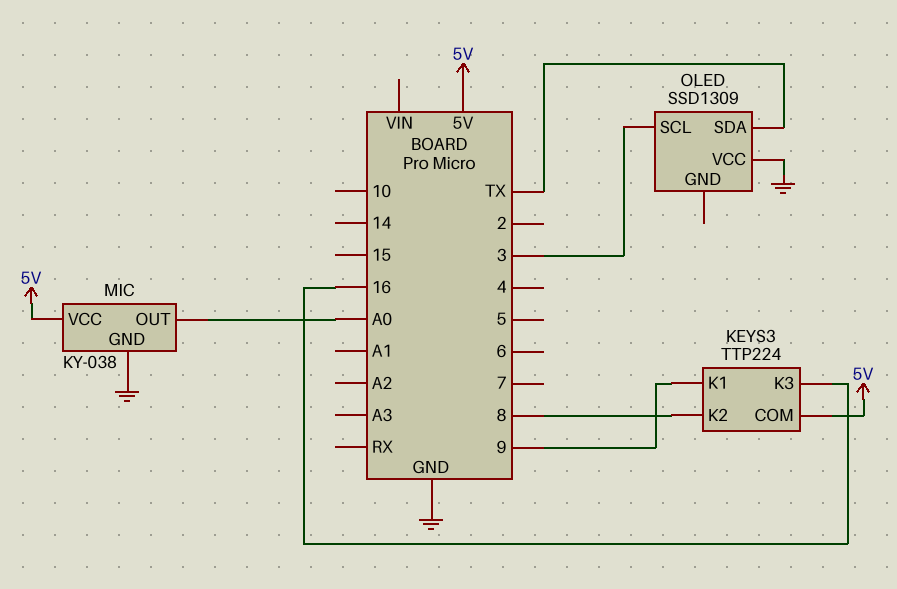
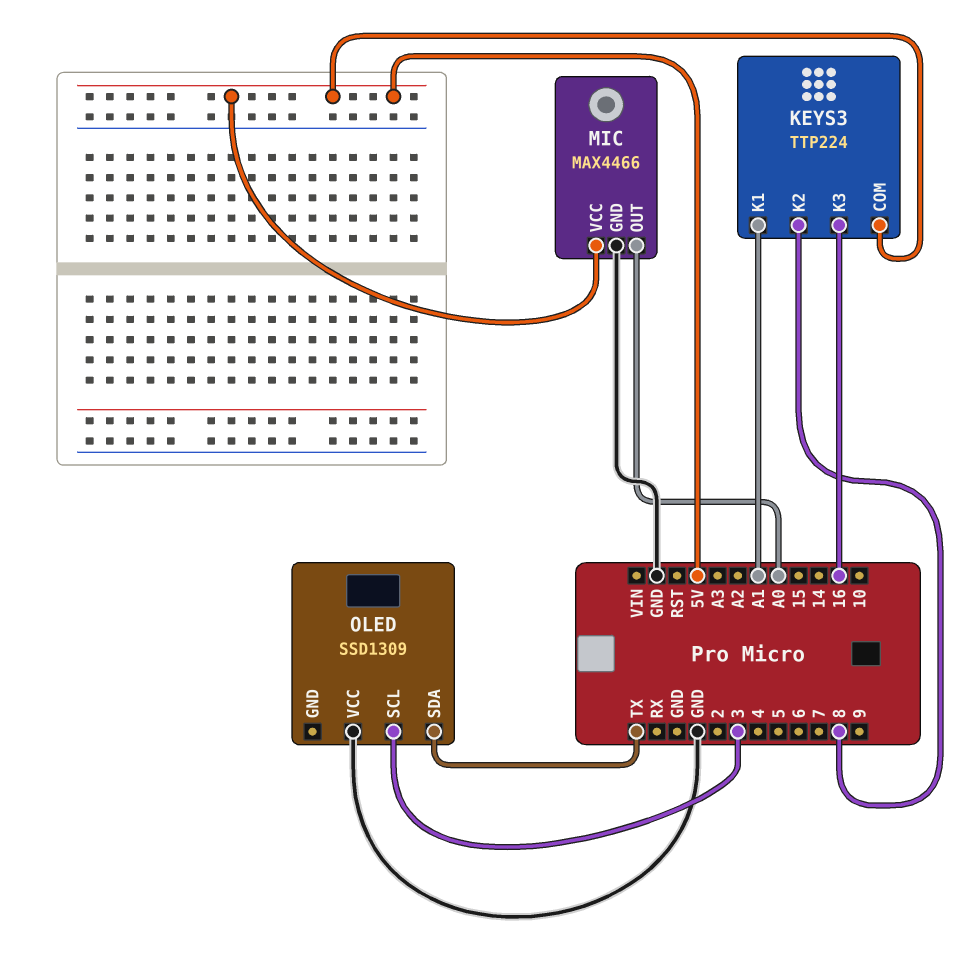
KEYS3 pin K1: 9 -> A1
MIC: KY-038 -> MAX4466

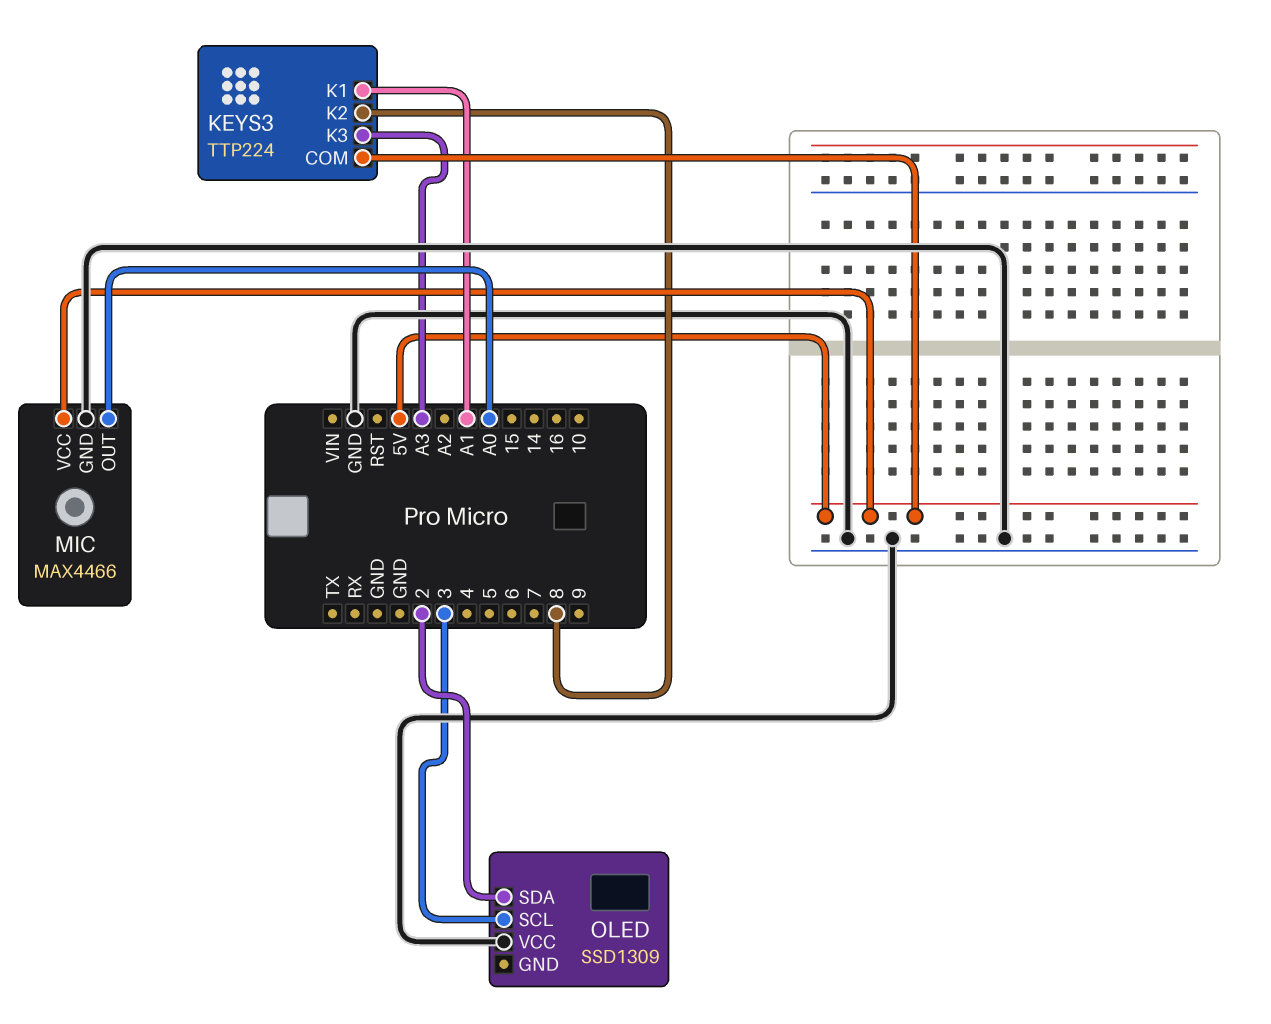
KEYS3 pin K3: 16 -> A3
OLED pin SDA: TX -> 2

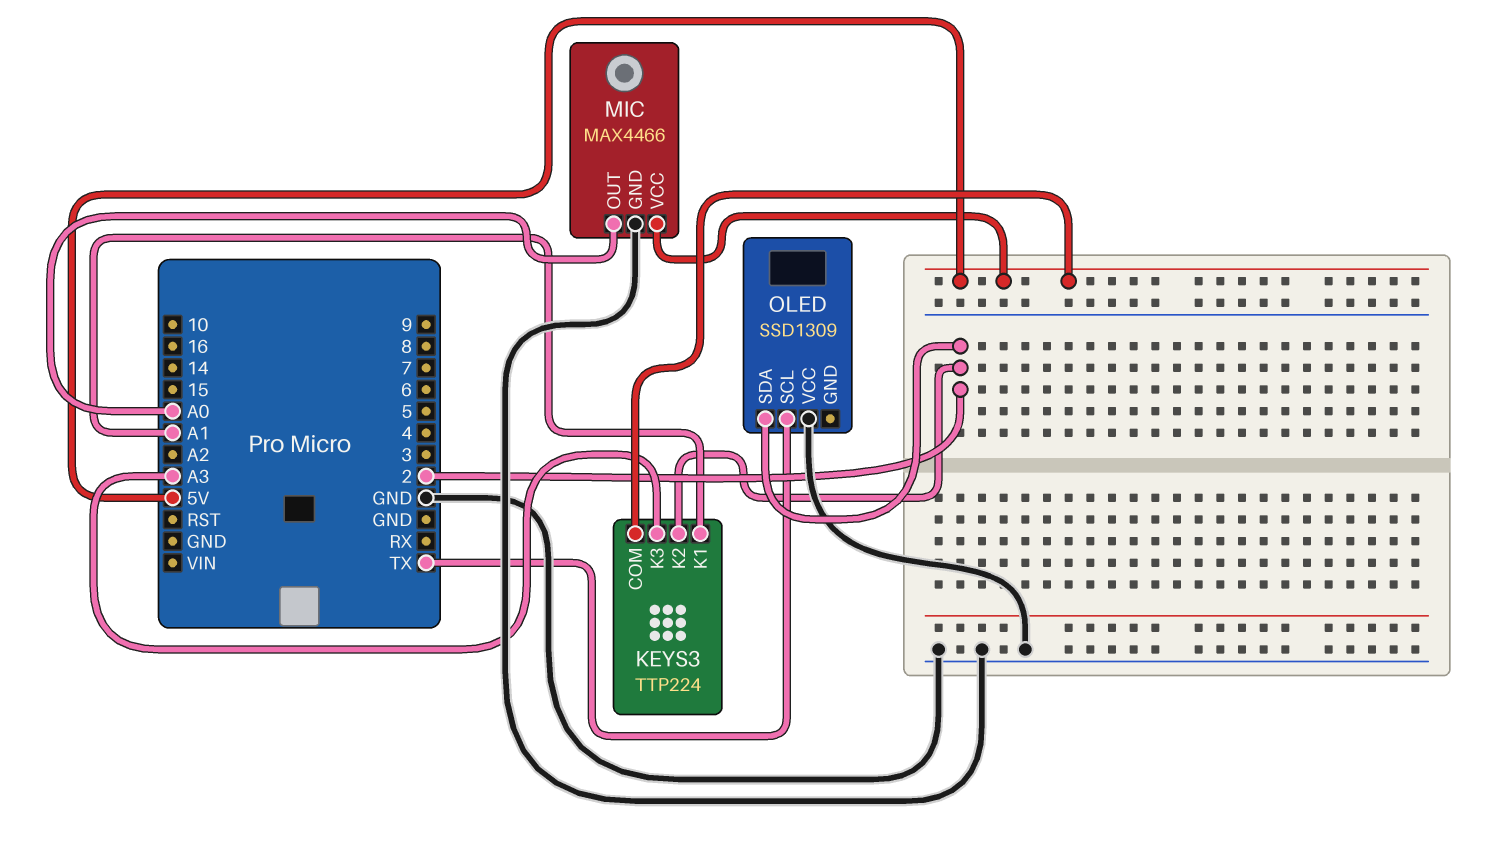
KEYS3 pin K2: 8 -> 2
OLED pin SCL: 3 -> TX

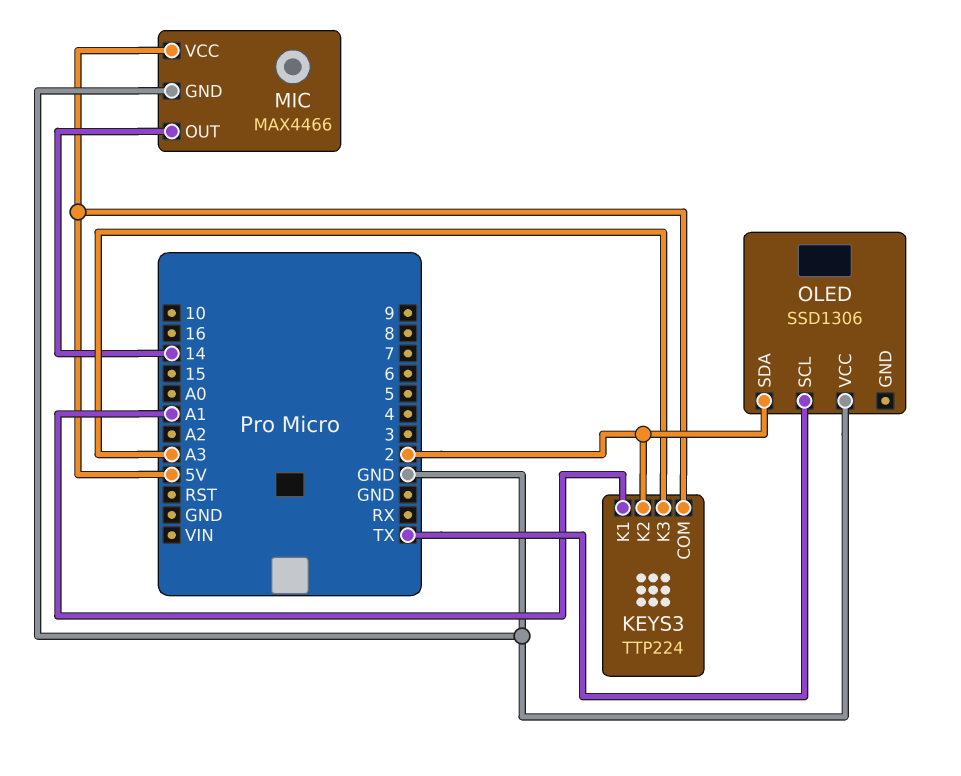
MIC pin OUT: A0 -> 14
OLED: SSD1309 -> SSD1306

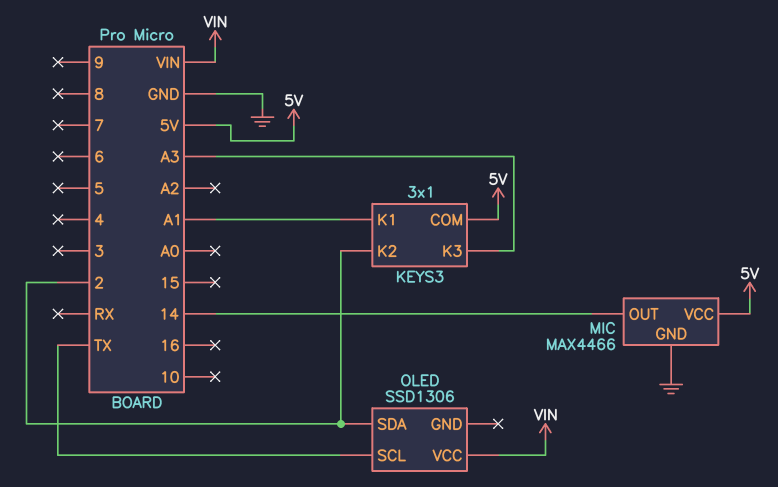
KEYS3: TTP224 -> 3x1
OLED pin VCC: GND -> VIN

